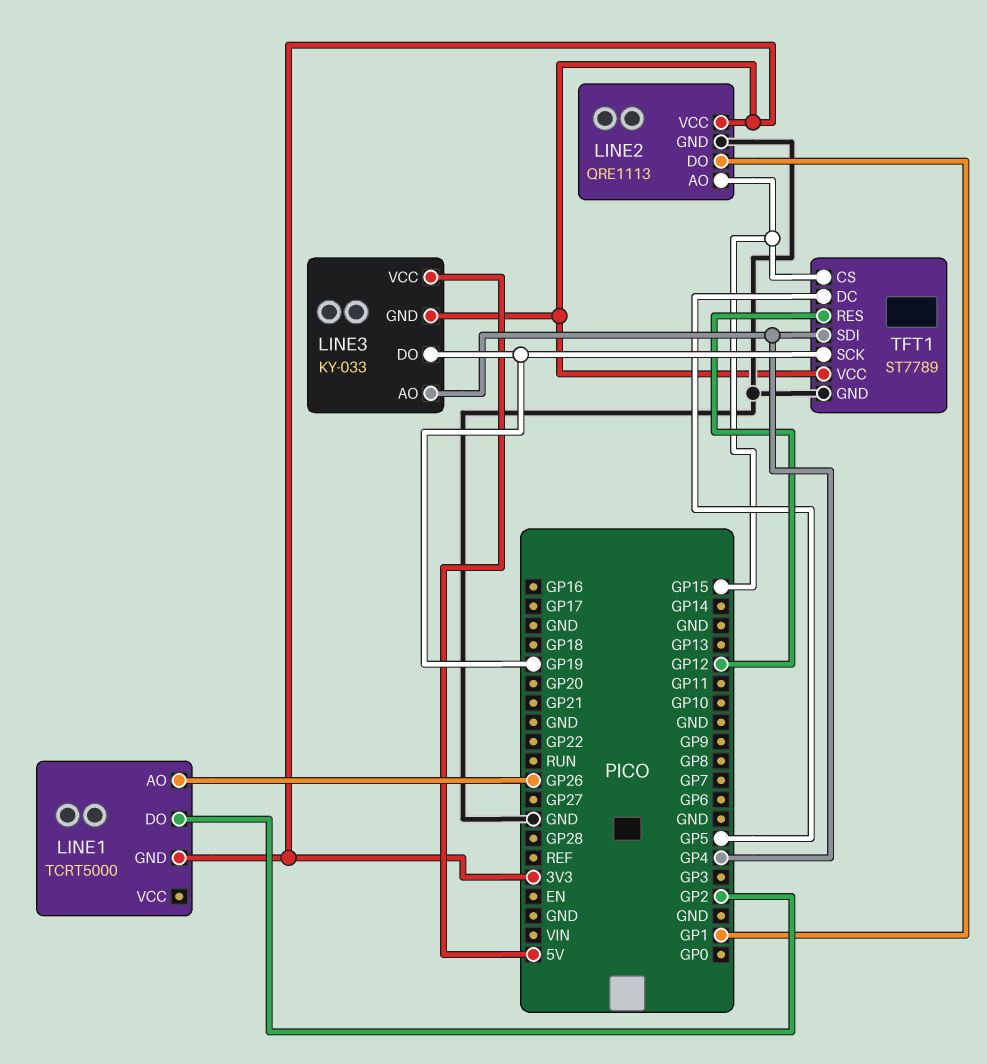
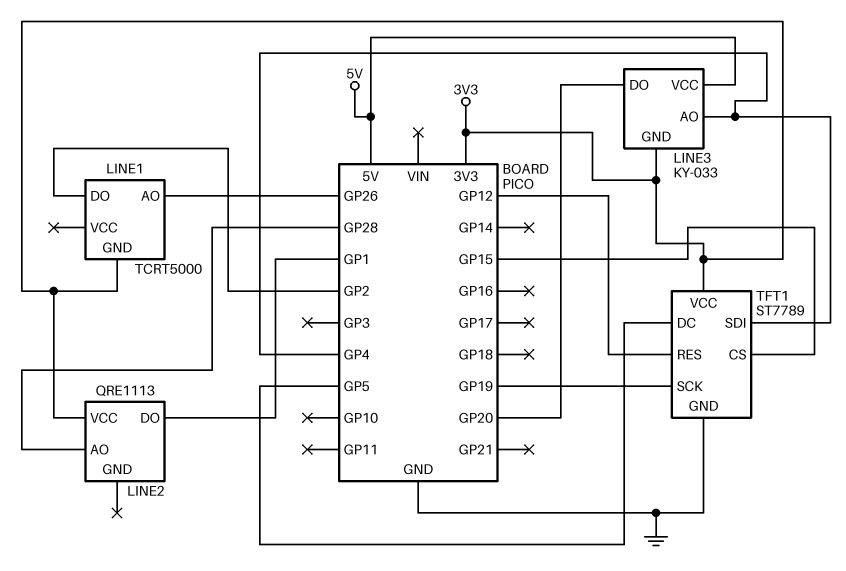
LINE2 pin AO: GP15 -> GP28
LINE2 pin GND: GND -> none
LINE3 pin DO: GP19 -> GP20

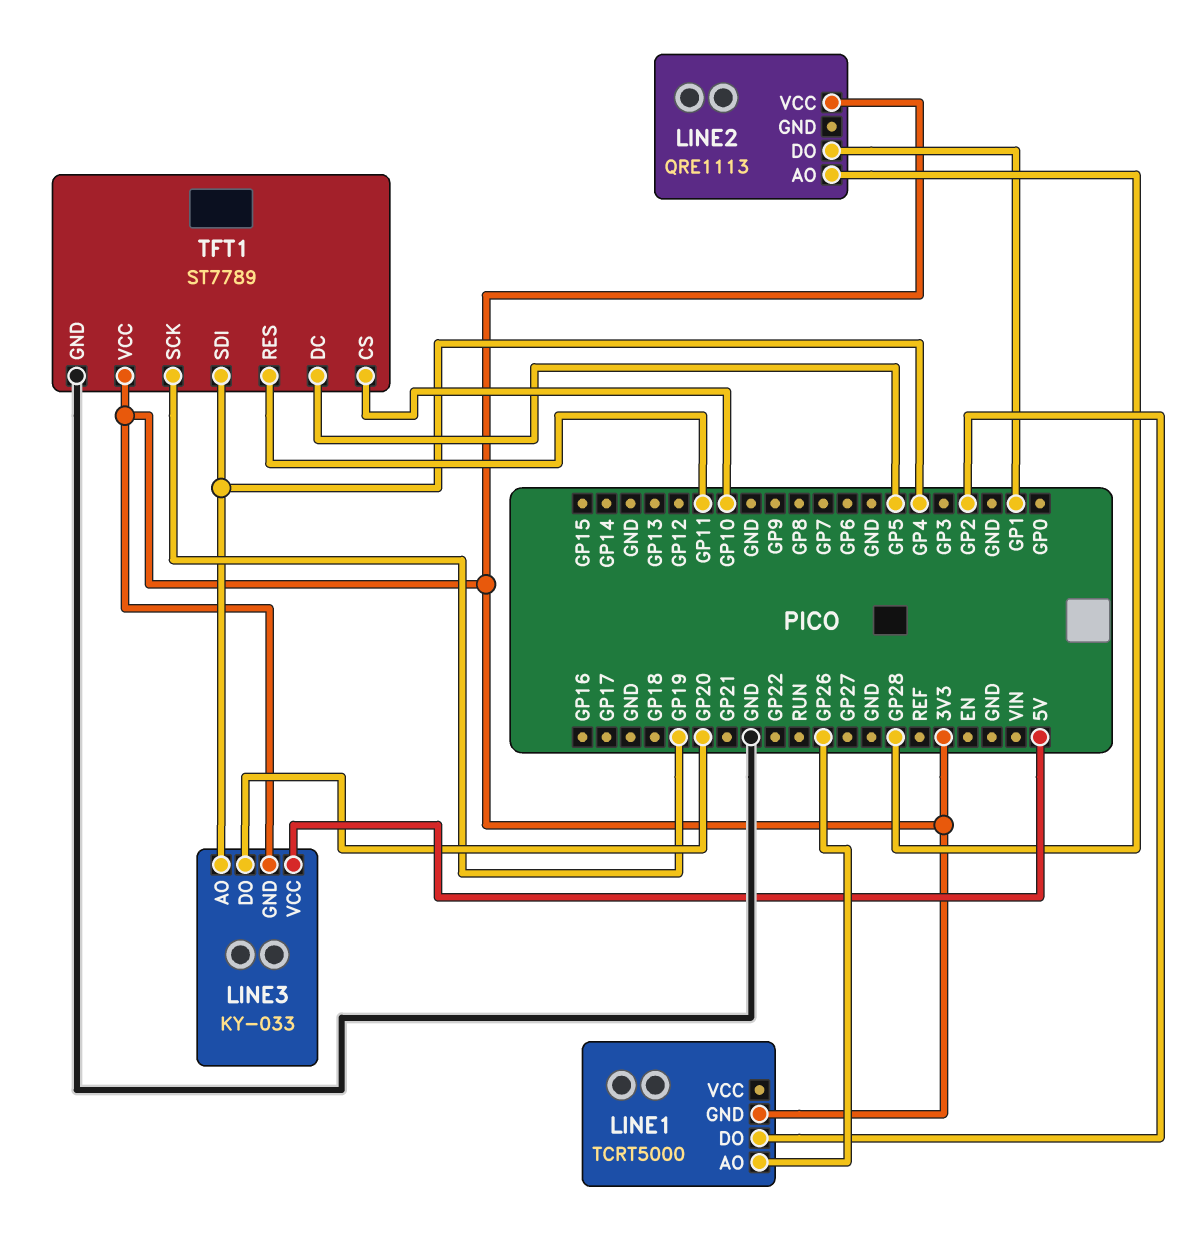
TFT1 pin CS: GP15 -> GP10
TFT1 pin RES: GP12 -> GP11

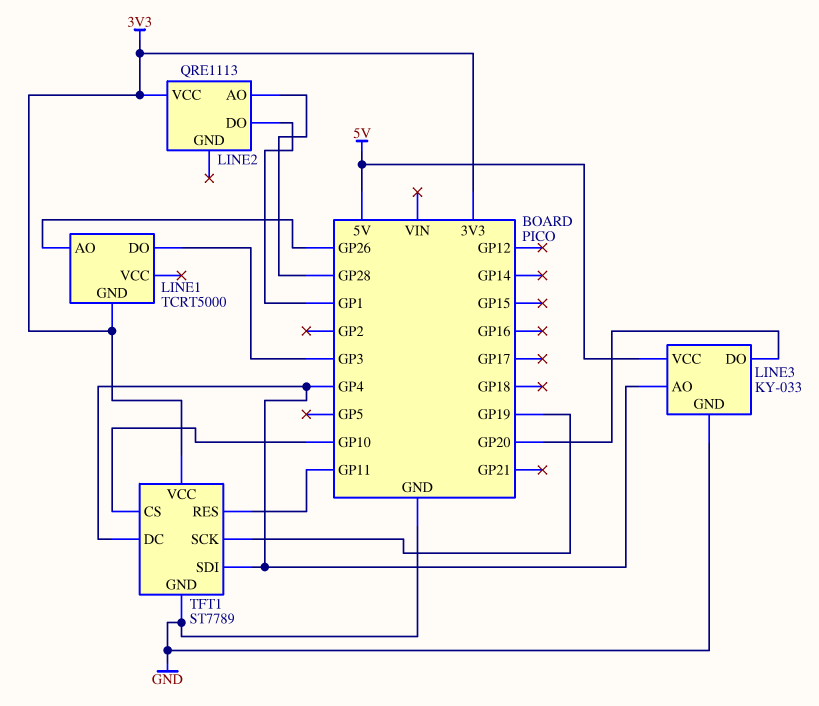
LINE1 pin DO: GP2 -> GP3
LINE3 pin GND: 3V3 -> GND
TFT1 pin DC: GP5 -> GP4

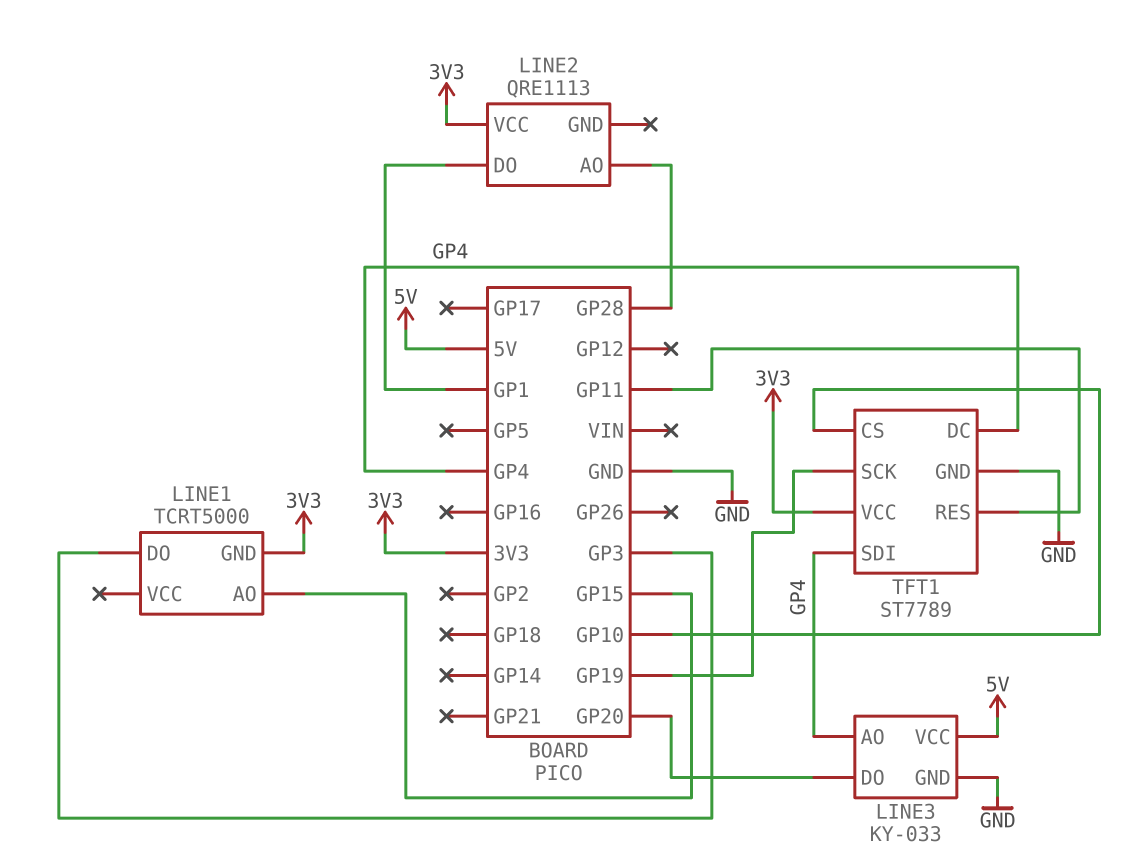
LINE1 pin AO: GP26 -> GP15

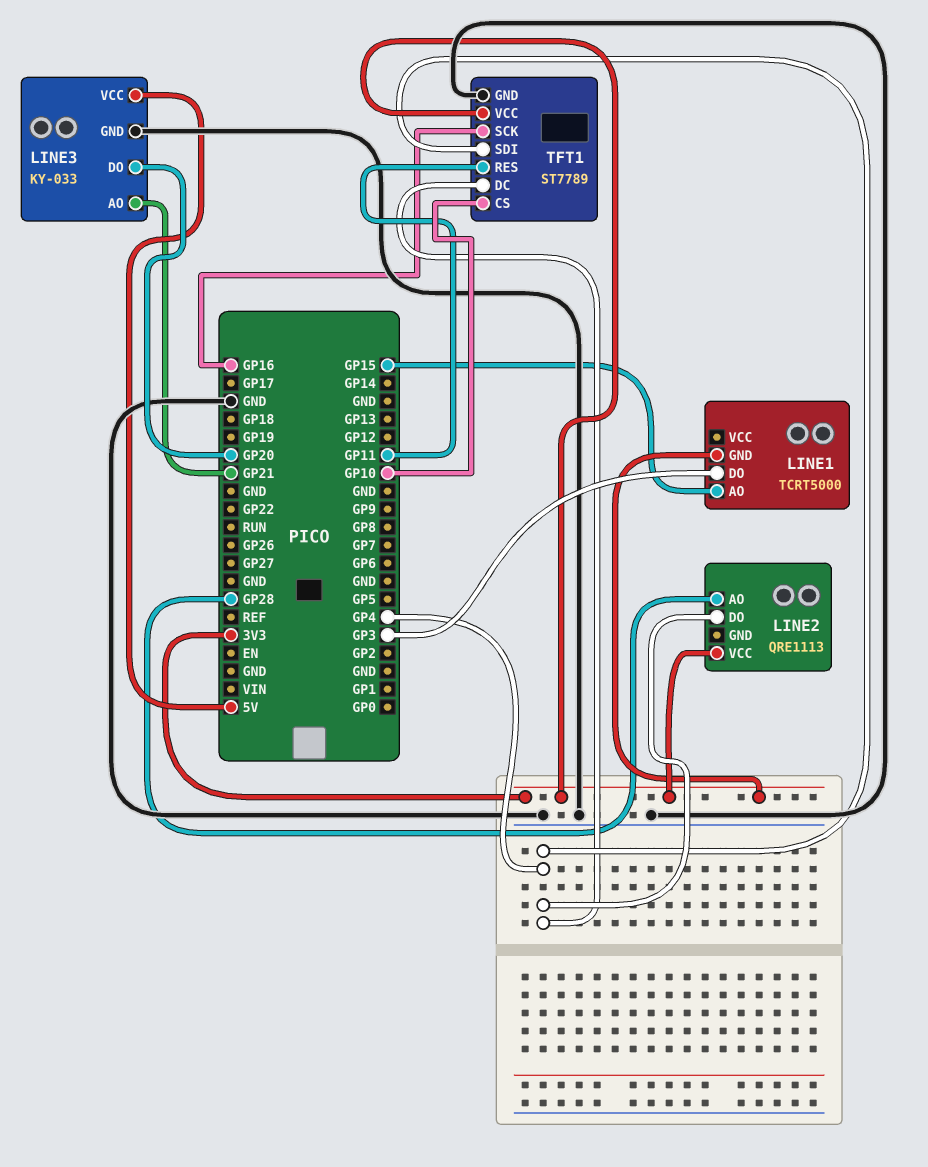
LINE2 pin DO: GP1 -> GP4
LINE3 pin AO: GP4 -> GP21
TFT1 pin SCK: GP19 -> GP16

